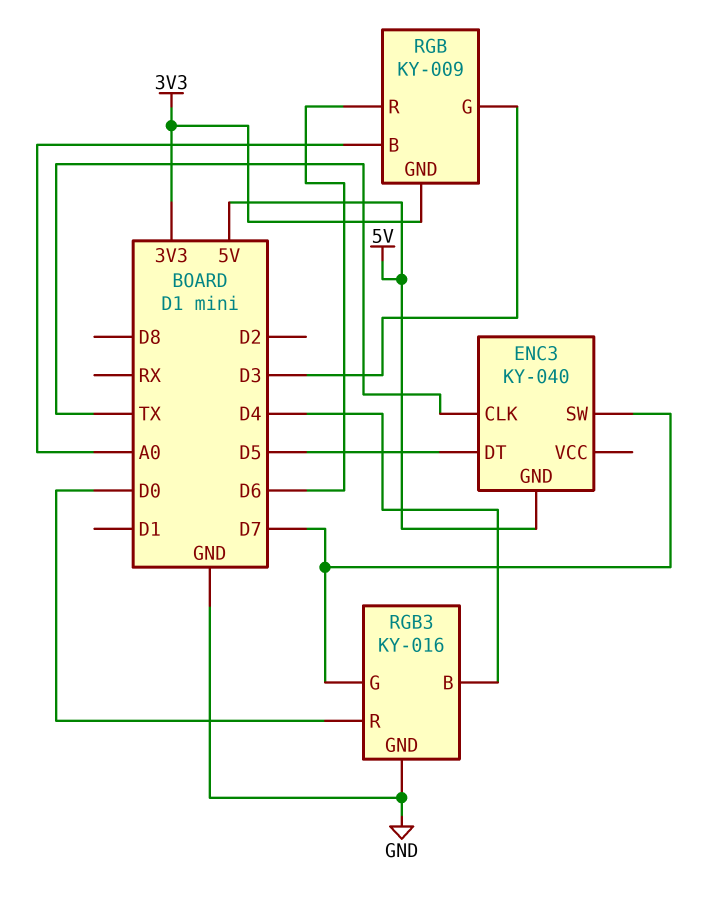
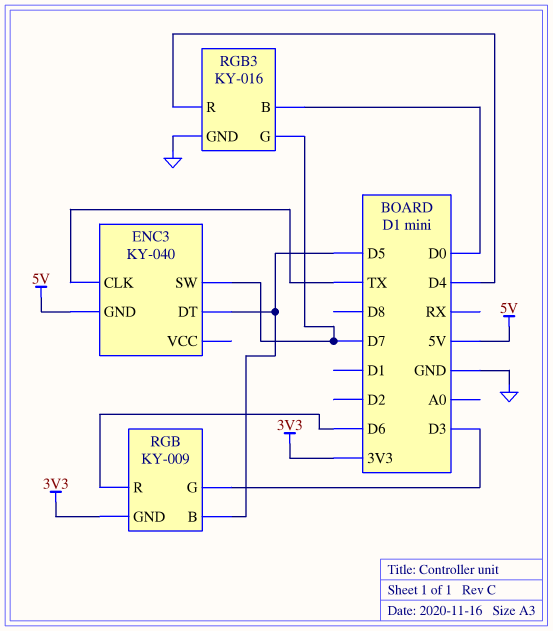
RGB pin B: A0 -> D5
RGB3 pin B: D4 -> D0
RGB3 pin R: D0 -> D4

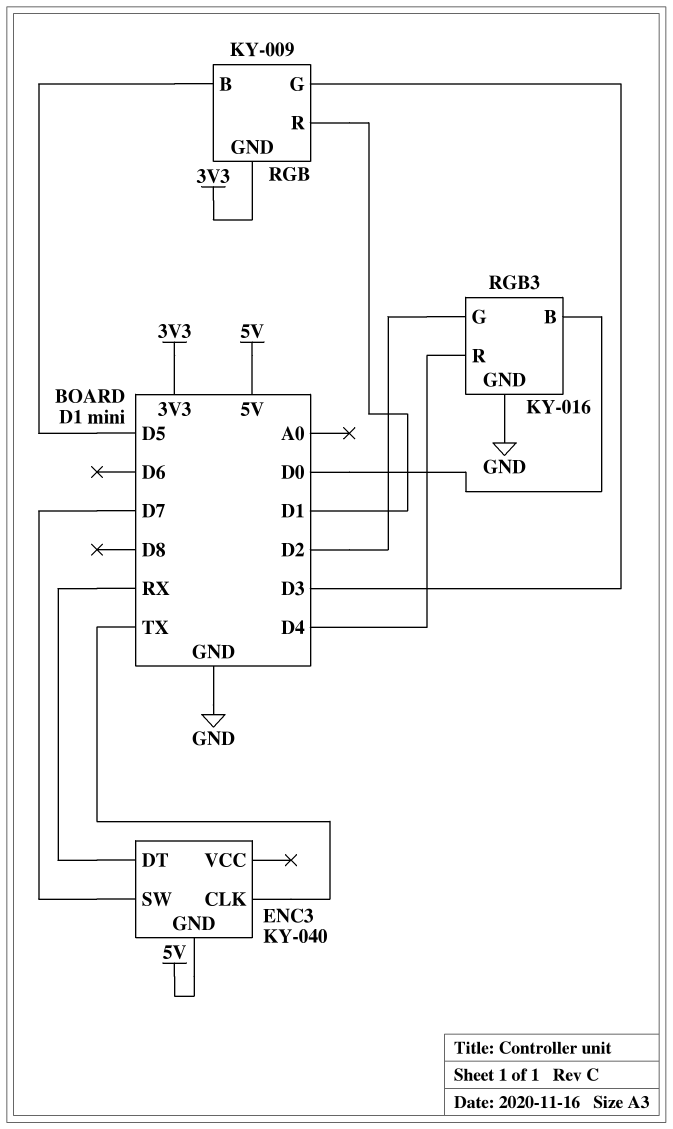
ENC3 pin DT: D5 -> RX
RGB pin R: D6 -> D1
RGB3 pin G: D7 -> D2

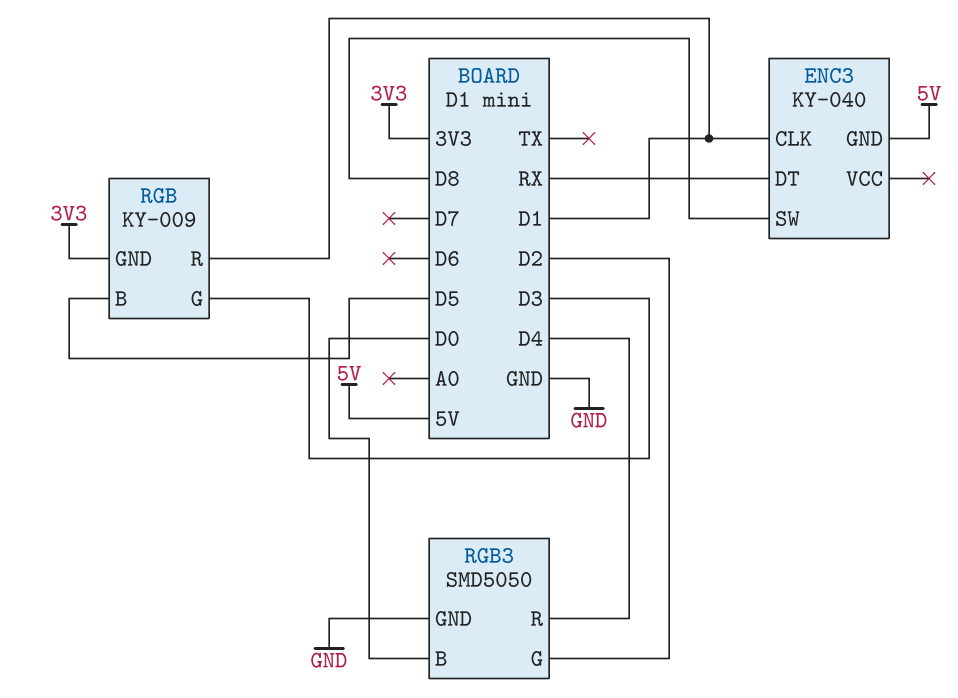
ENC3 pin CLK: TX -> D1
ENC3 pin SW: D7 -> D8
RGB3: KY-016 -> SMD5050

